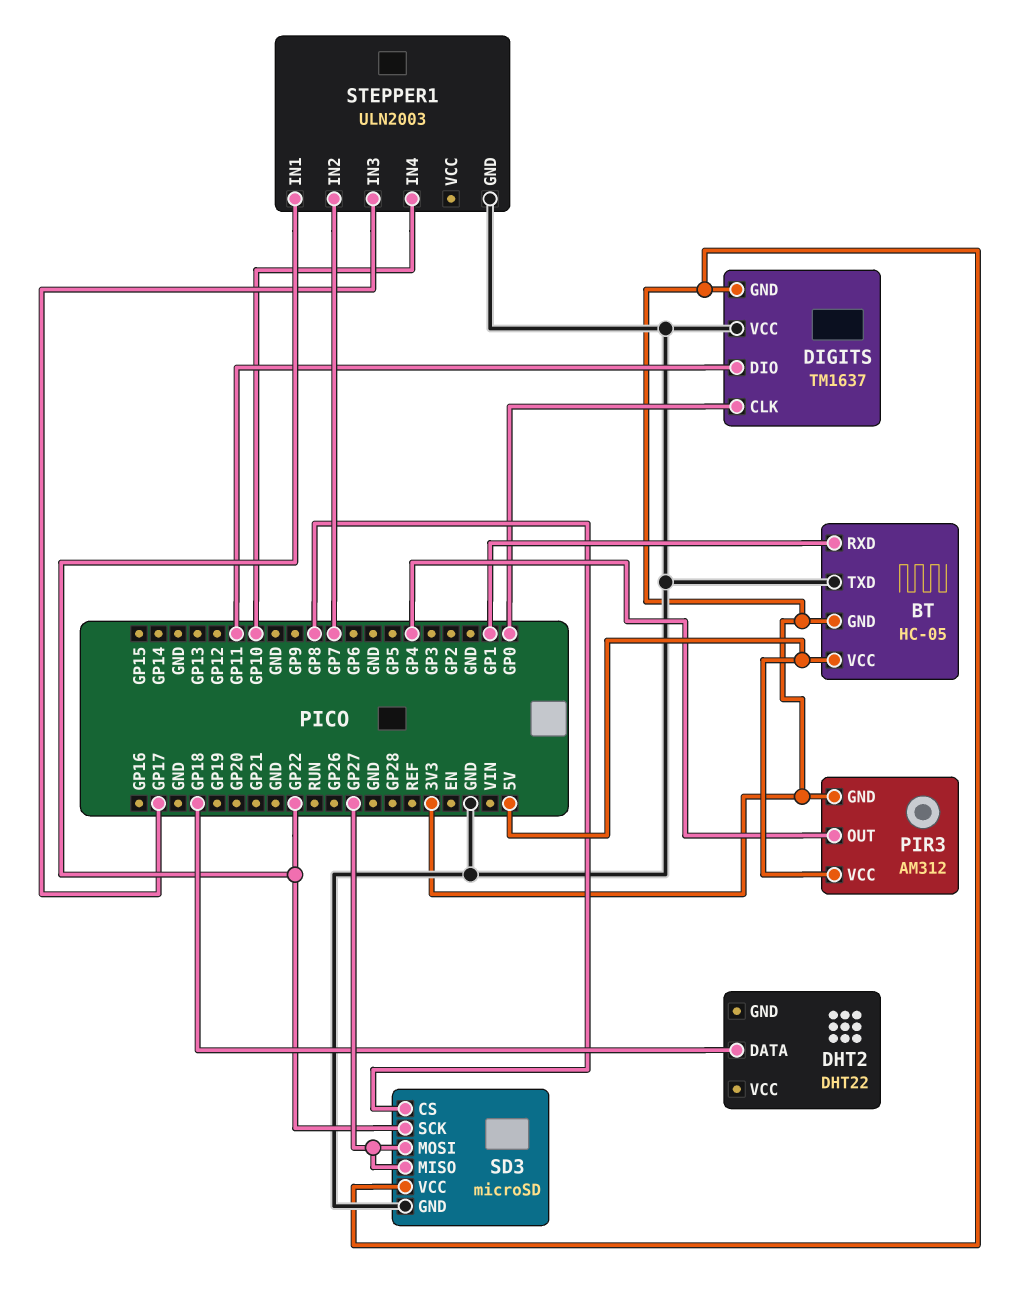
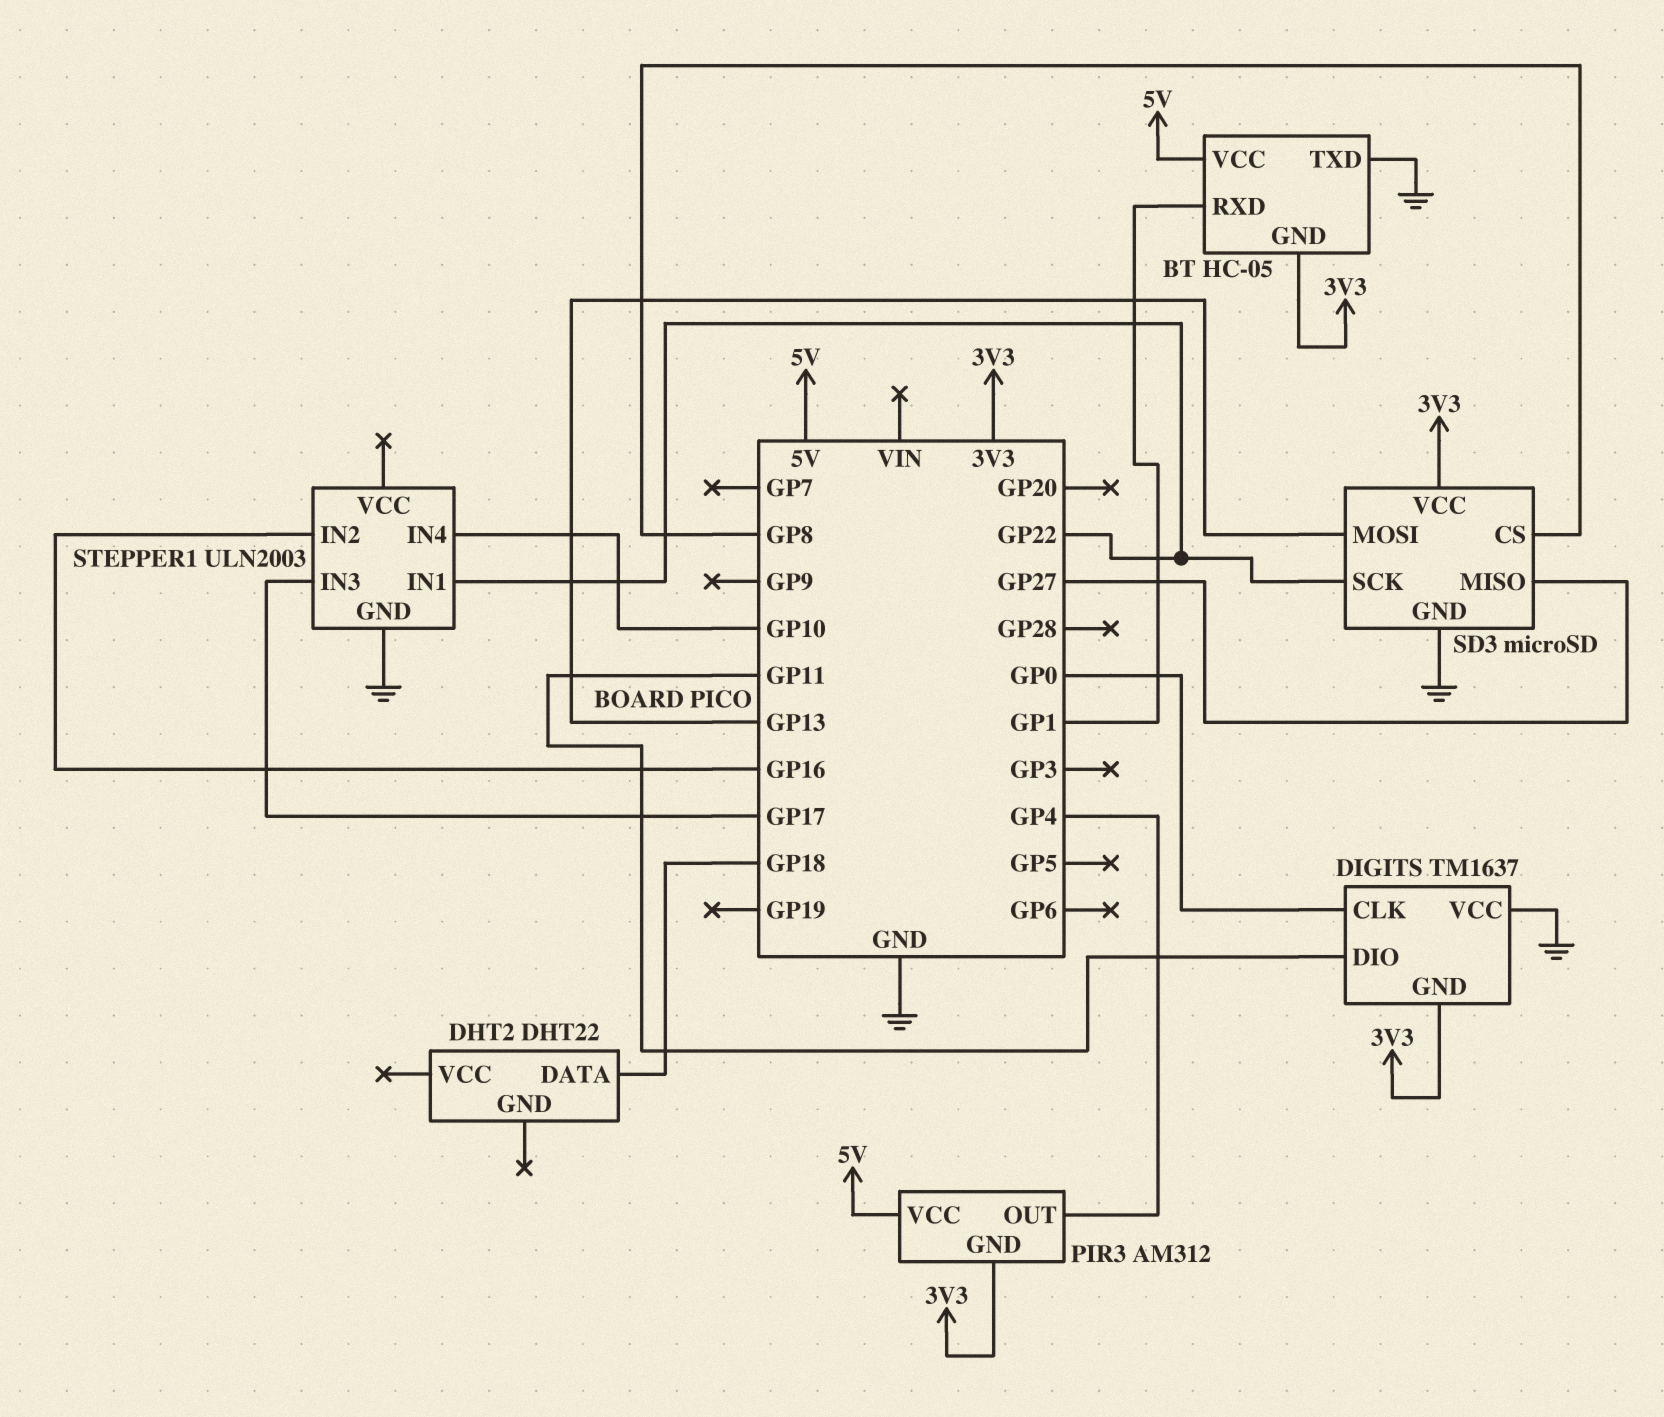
SD3 pin MOSI: GP27 -> GP13
STEPPER1 pin IN2: GP7 -> GP16

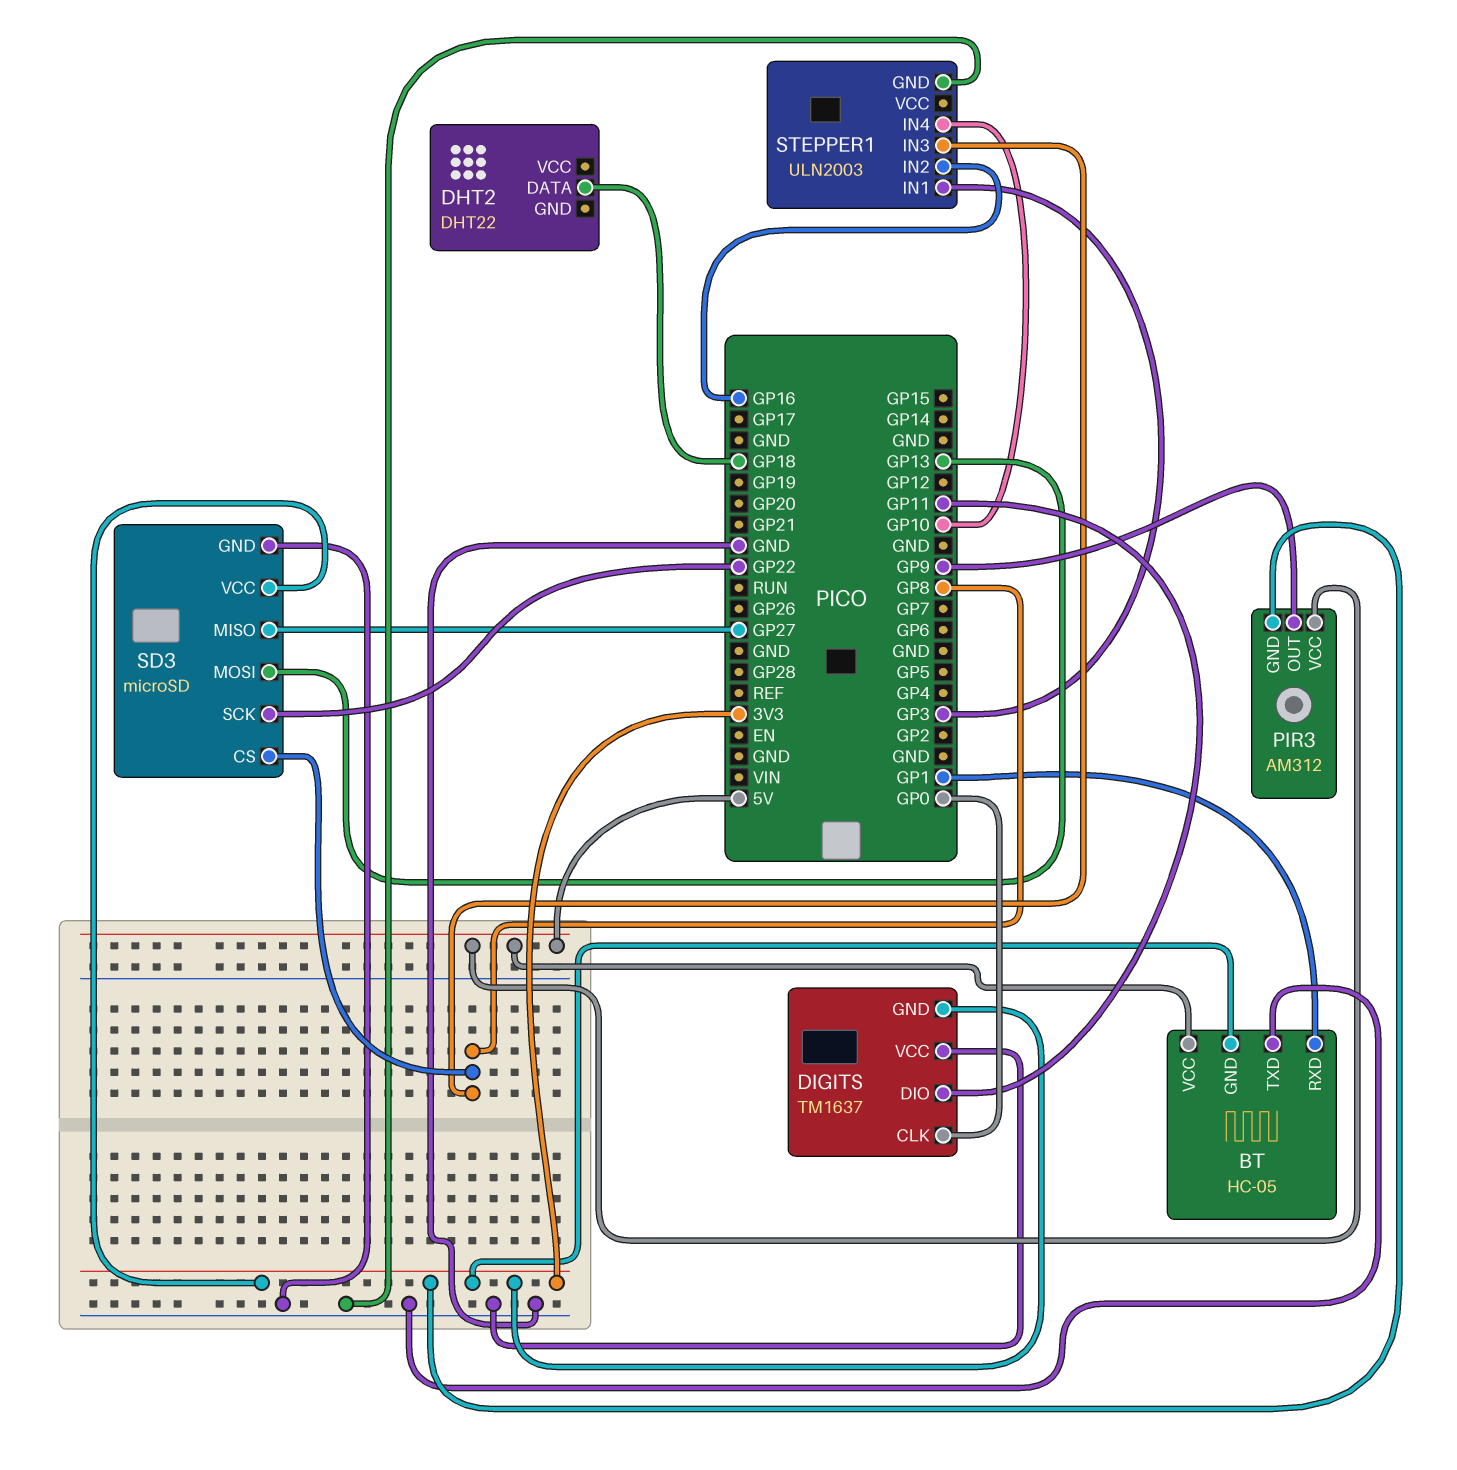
PIR3 pin OUT: GP4 -> GP9
STEPPER1 pin IN1: GP22 -> GP3
STEPPER1 pin IN3: GP17 -> GP8

